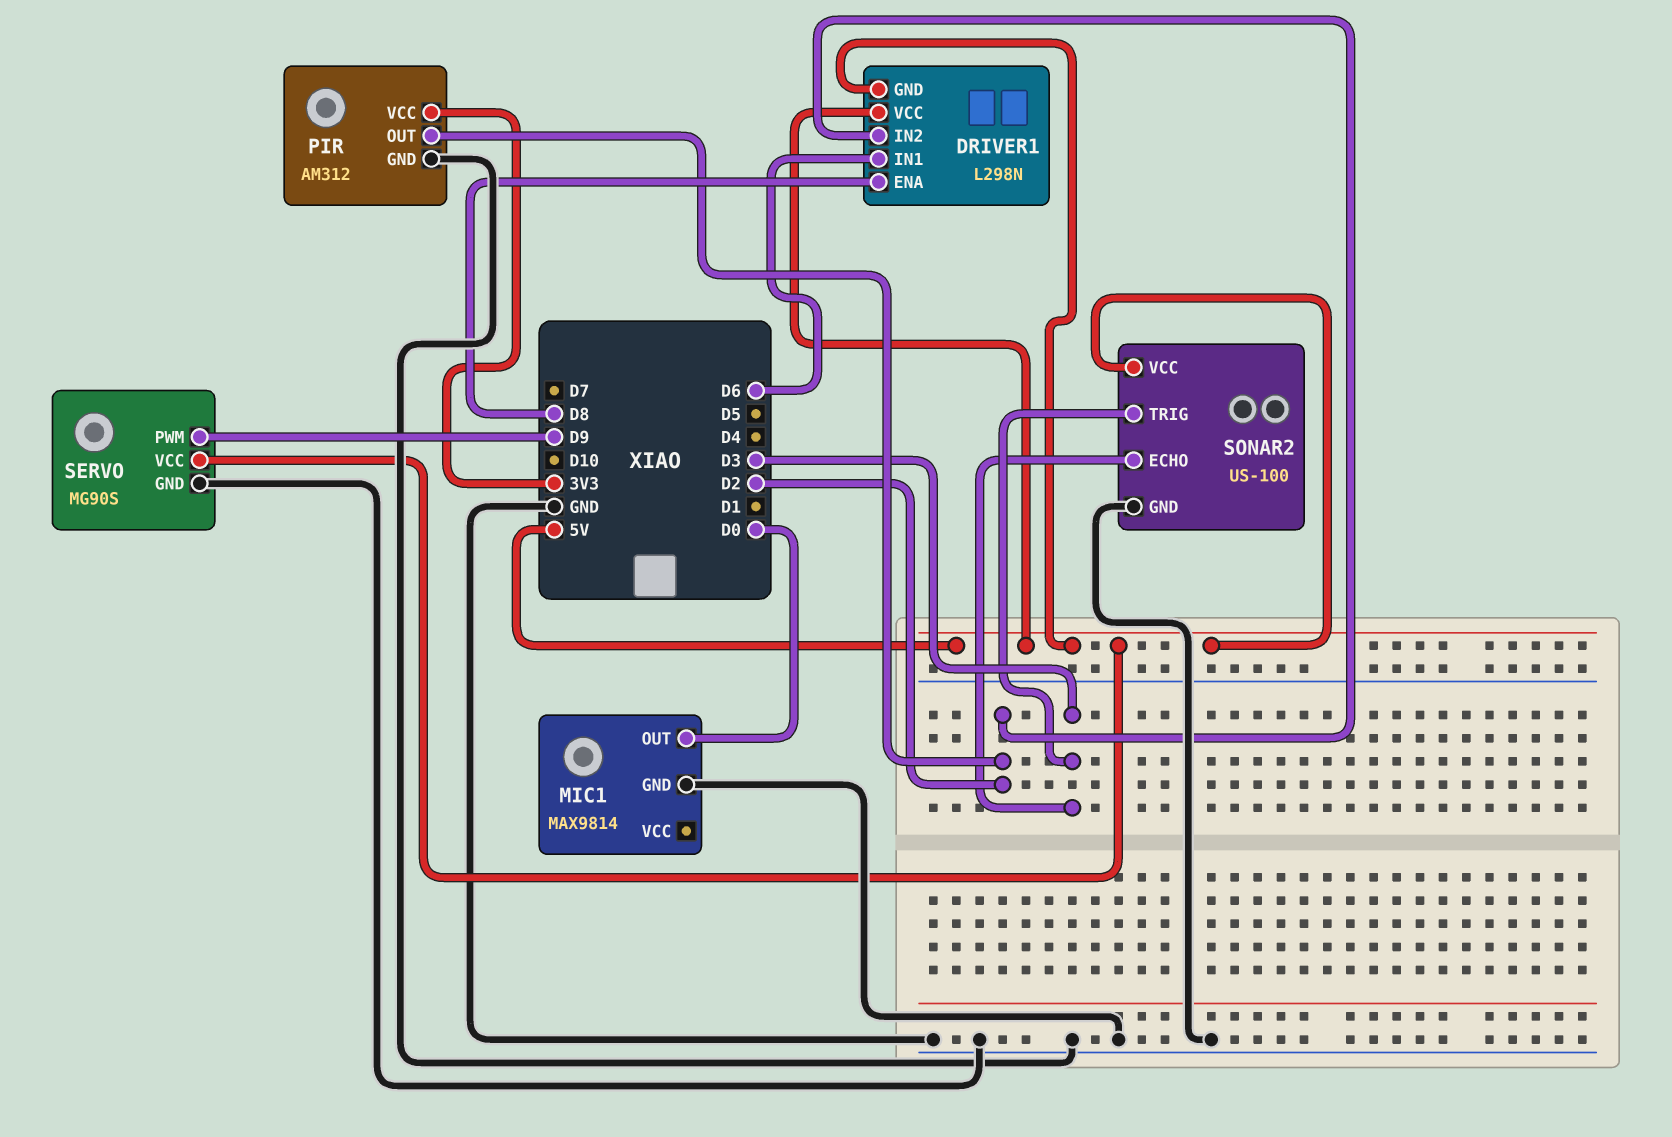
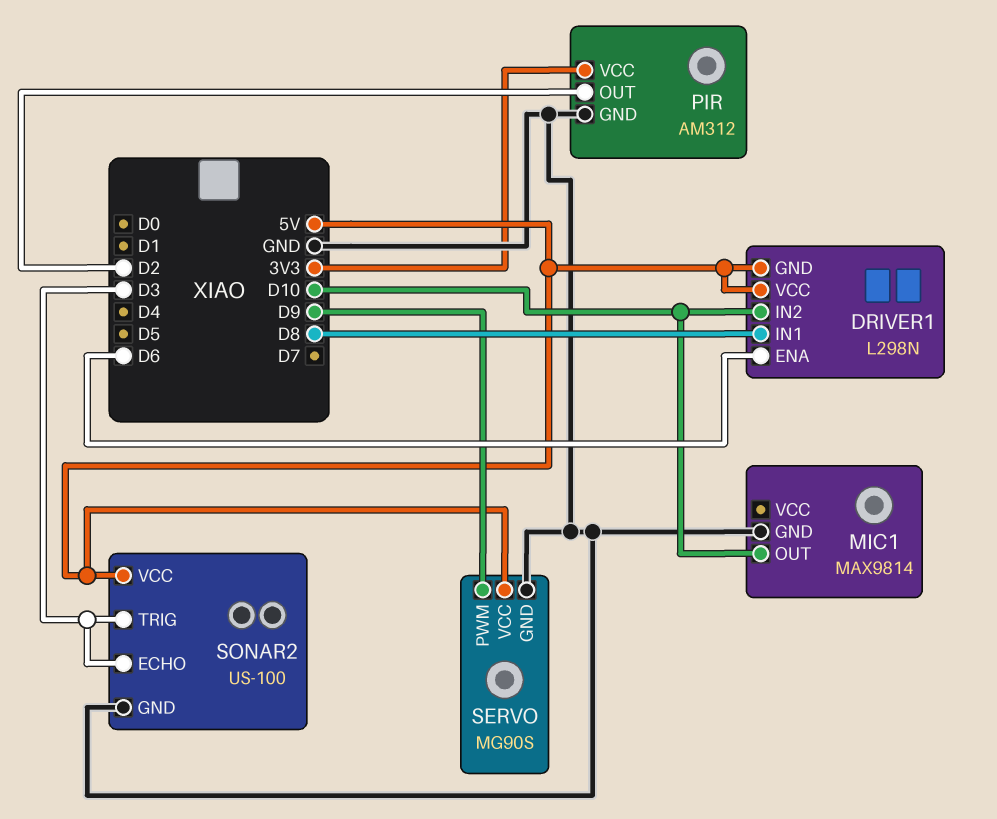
DRIVER1 pin ENA: D8 -> D6
DRIVER1 pin IN1: D6 -> D8
DRIVER1 pin IN2: D2 -> D10
MIC1 pin OUT: D0 -> D10

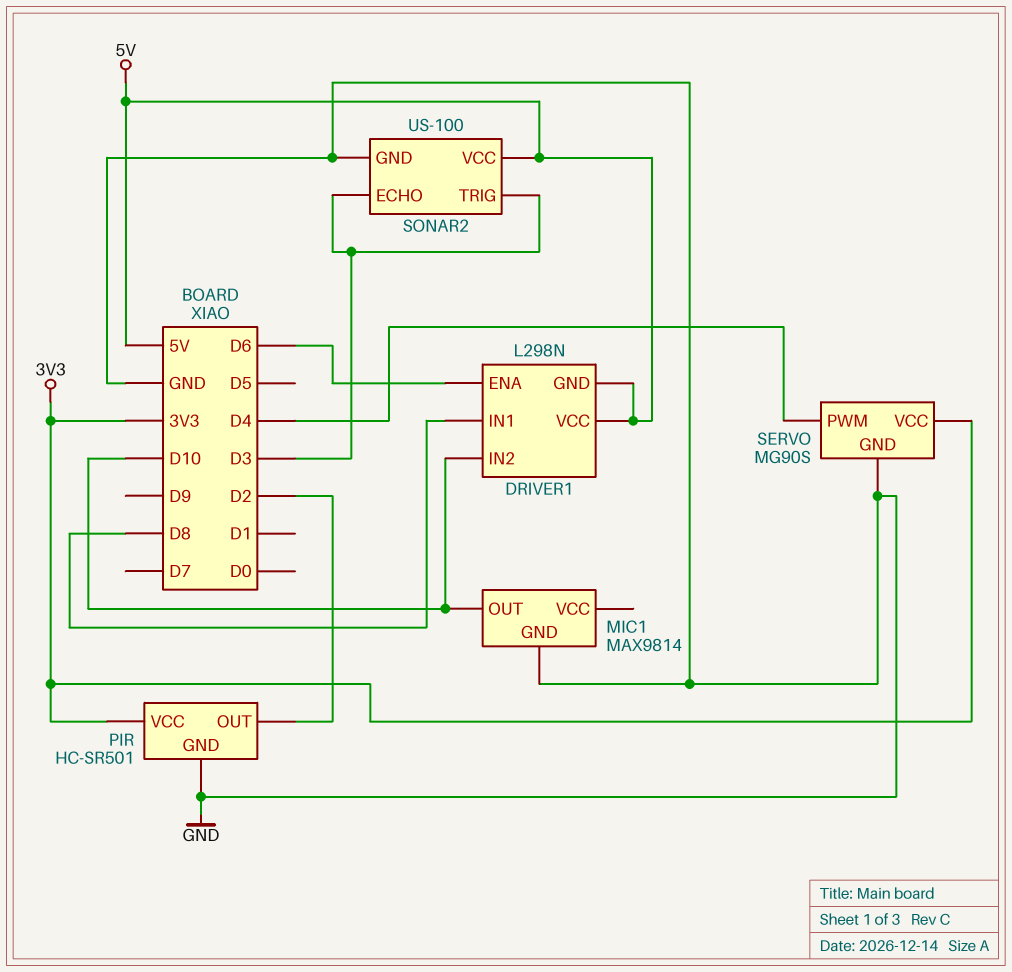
PIR: AM312 -> HC-SR501
SERVO pin PWM: D9 -> D4
SERVO pin VCC: 5V -> 3V3

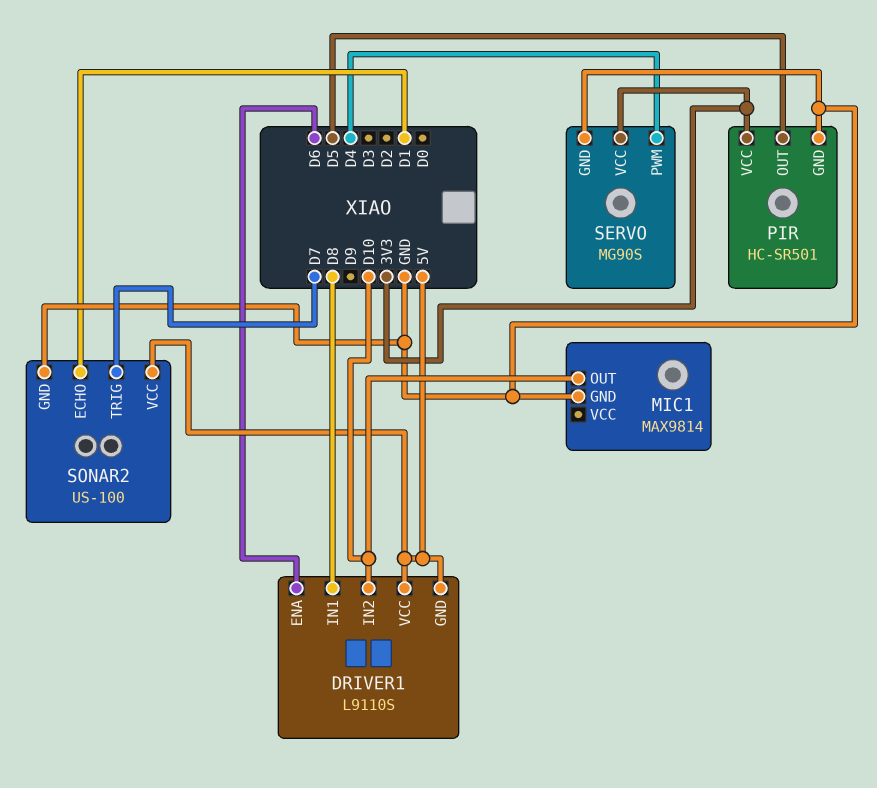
DRIVER1: L298N -> L9110S
PIR pin OUT: D2 -> D5
SONAR2 pin ECHO: D3 -> D1
SONAR2 pin TRIG: D3 -> D7

